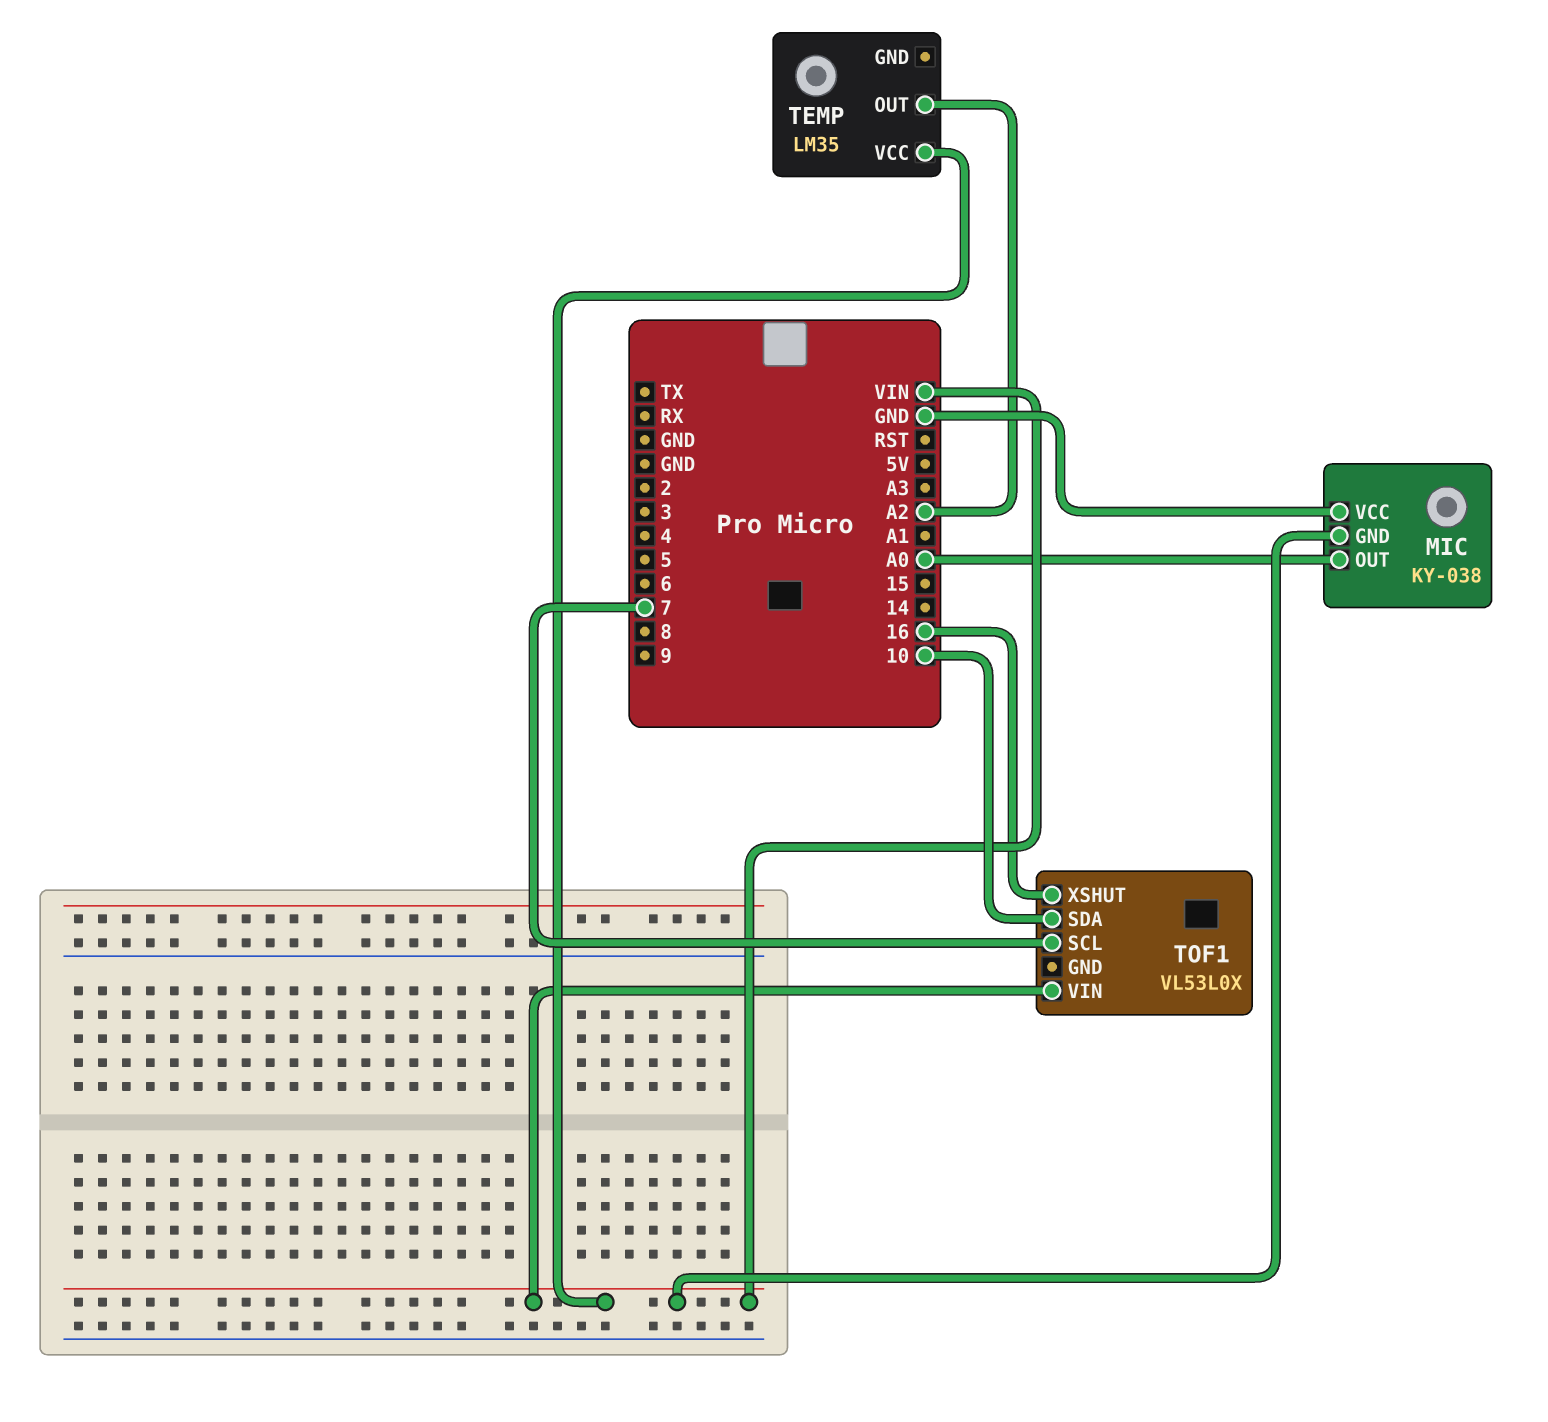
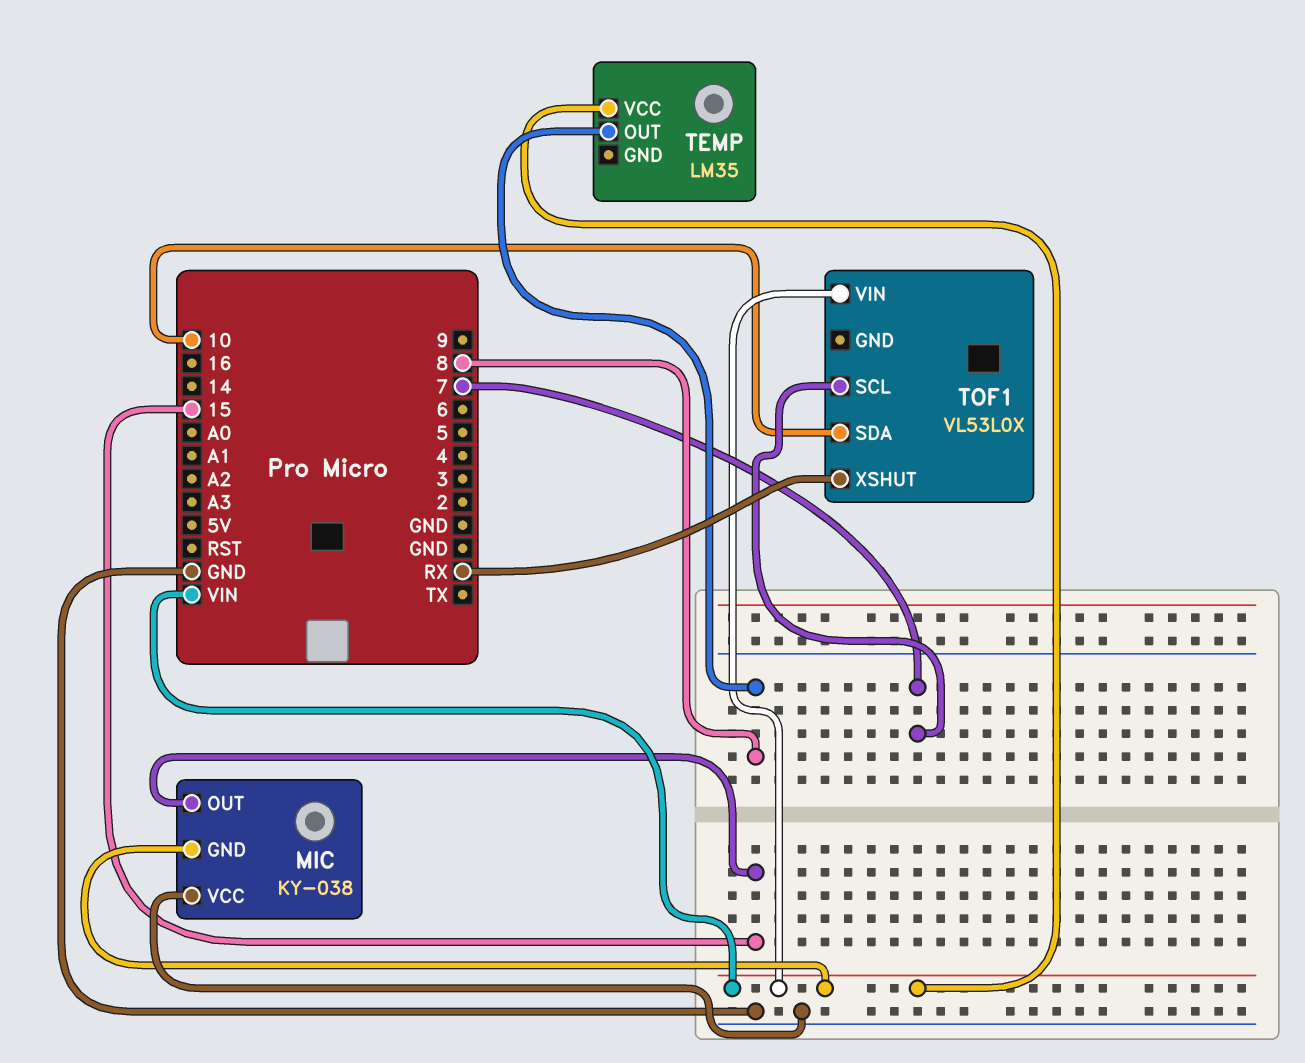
MIC pin OUT: A0 -> 15
TEMP pin OUT: A2 -> 8
TOF1 pin XSHUT: 16 -> RX

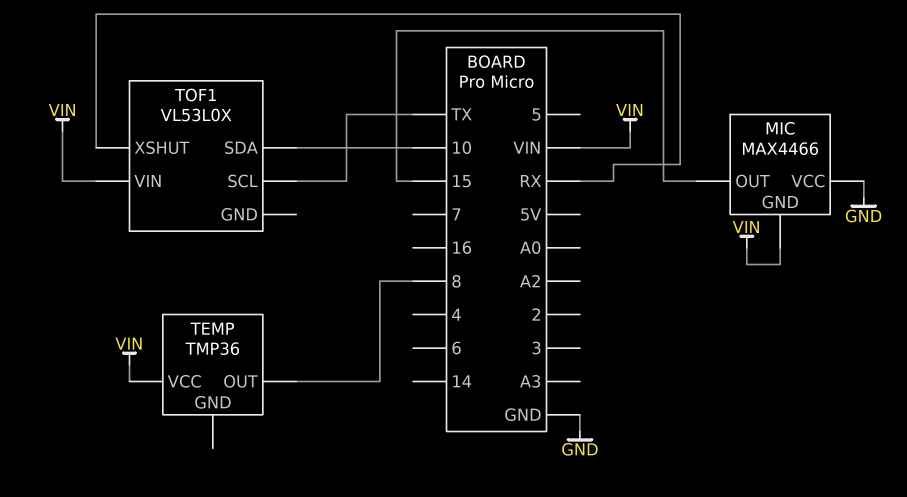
MIC: KY-038 -> MAX4466
TEMP: LM35 -> TMP36
TOF1 pin SCL: 7 -> TX

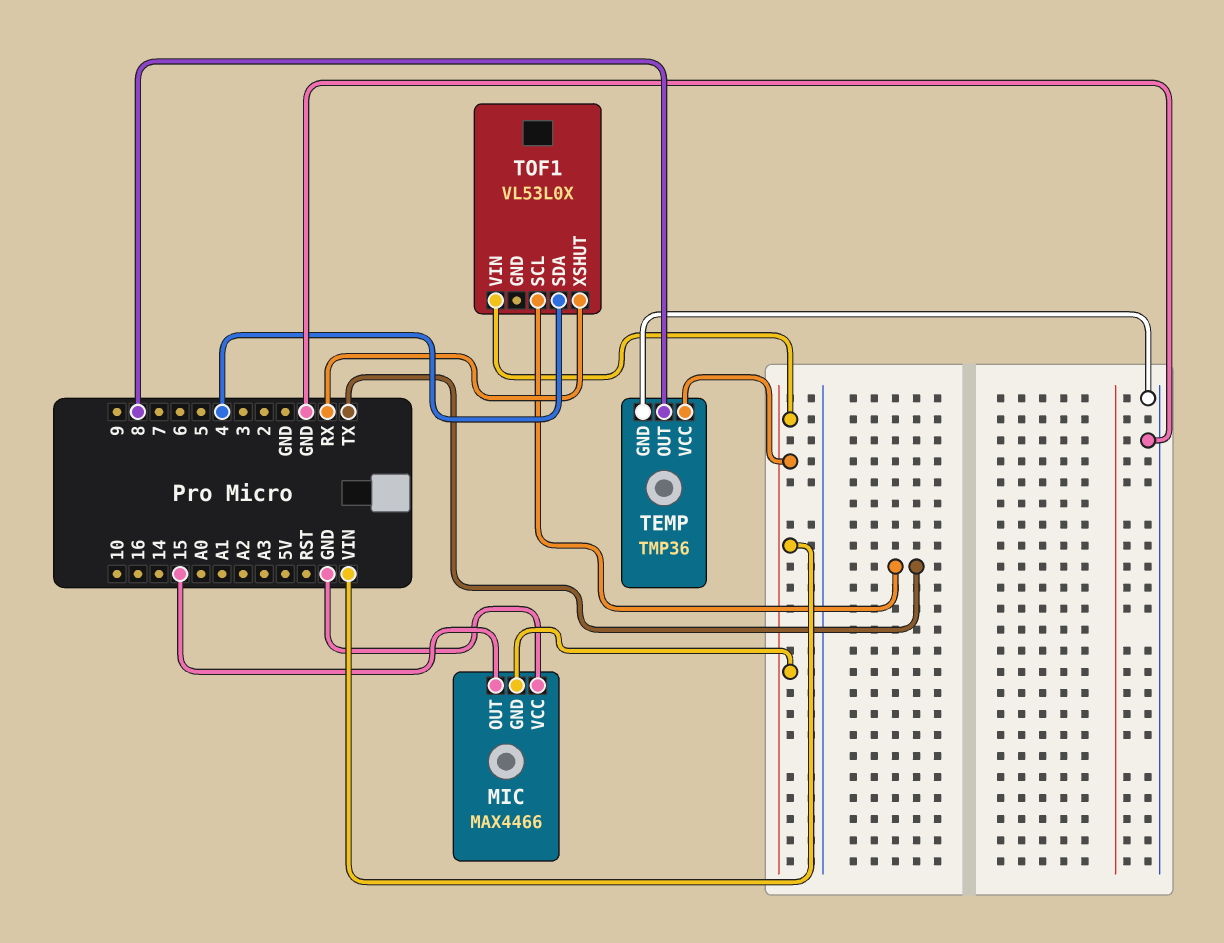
TEMP pin GND: none -> GND
TOF1 pin SDA: 10 -> 4

